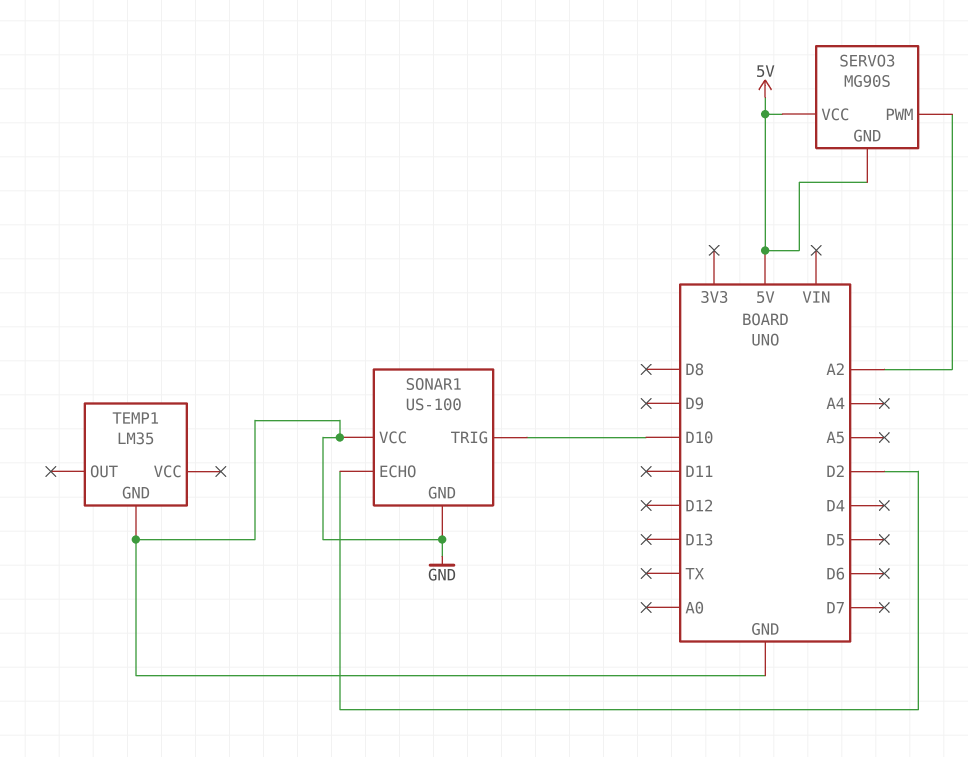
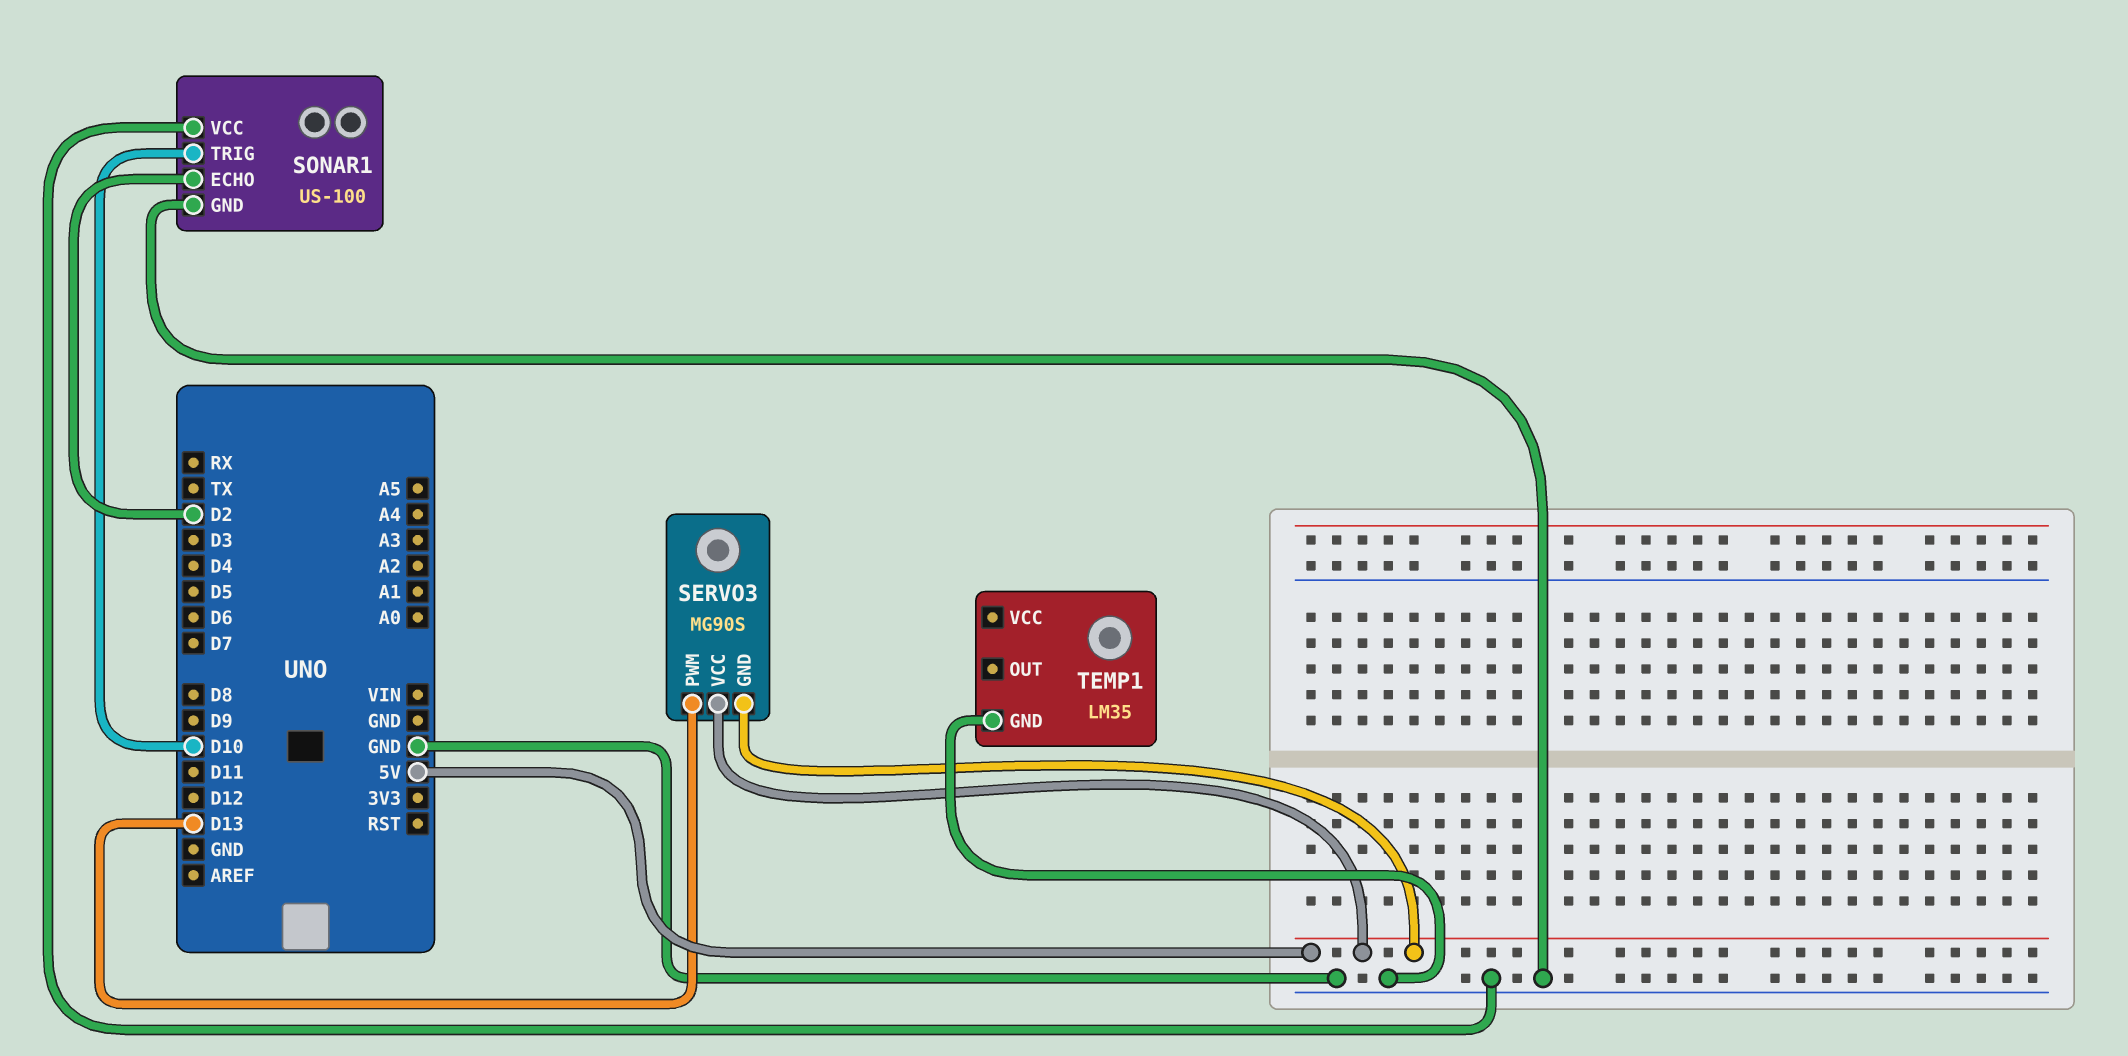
SERVO3 pin PWM: A2 -> D13

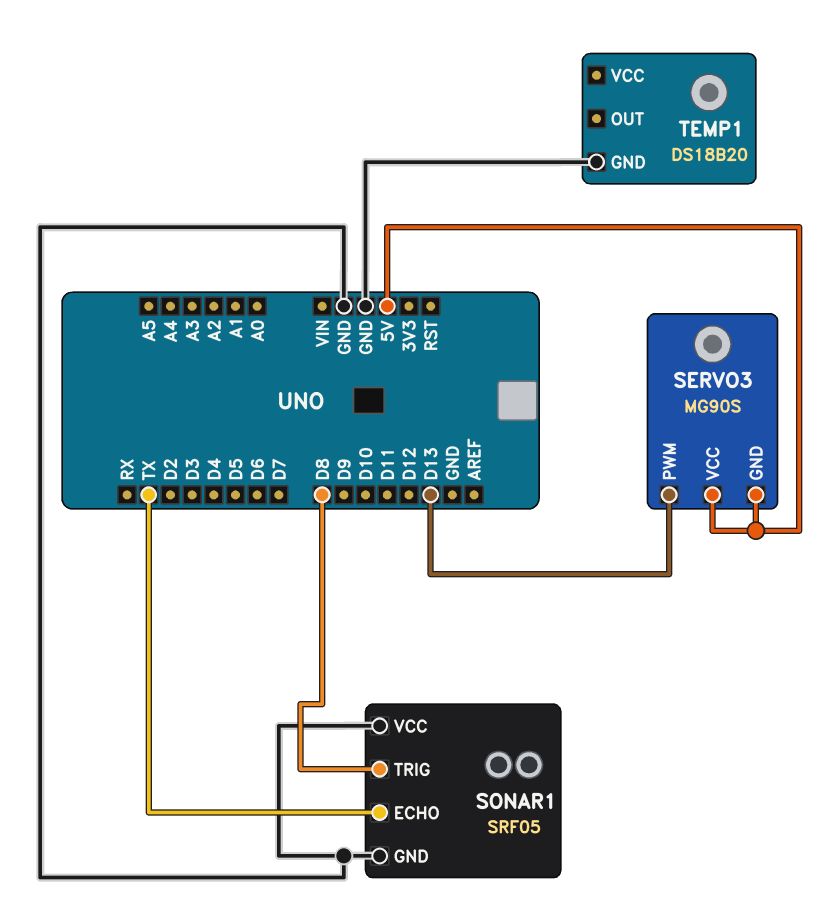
SONAR1: US-100 -> SRF05
SONAR1 pin ECHO: D2 -> TX
SONAR1 pin TRIG: D10 -> D8
TEMP1: LM35 -> DS18B20

